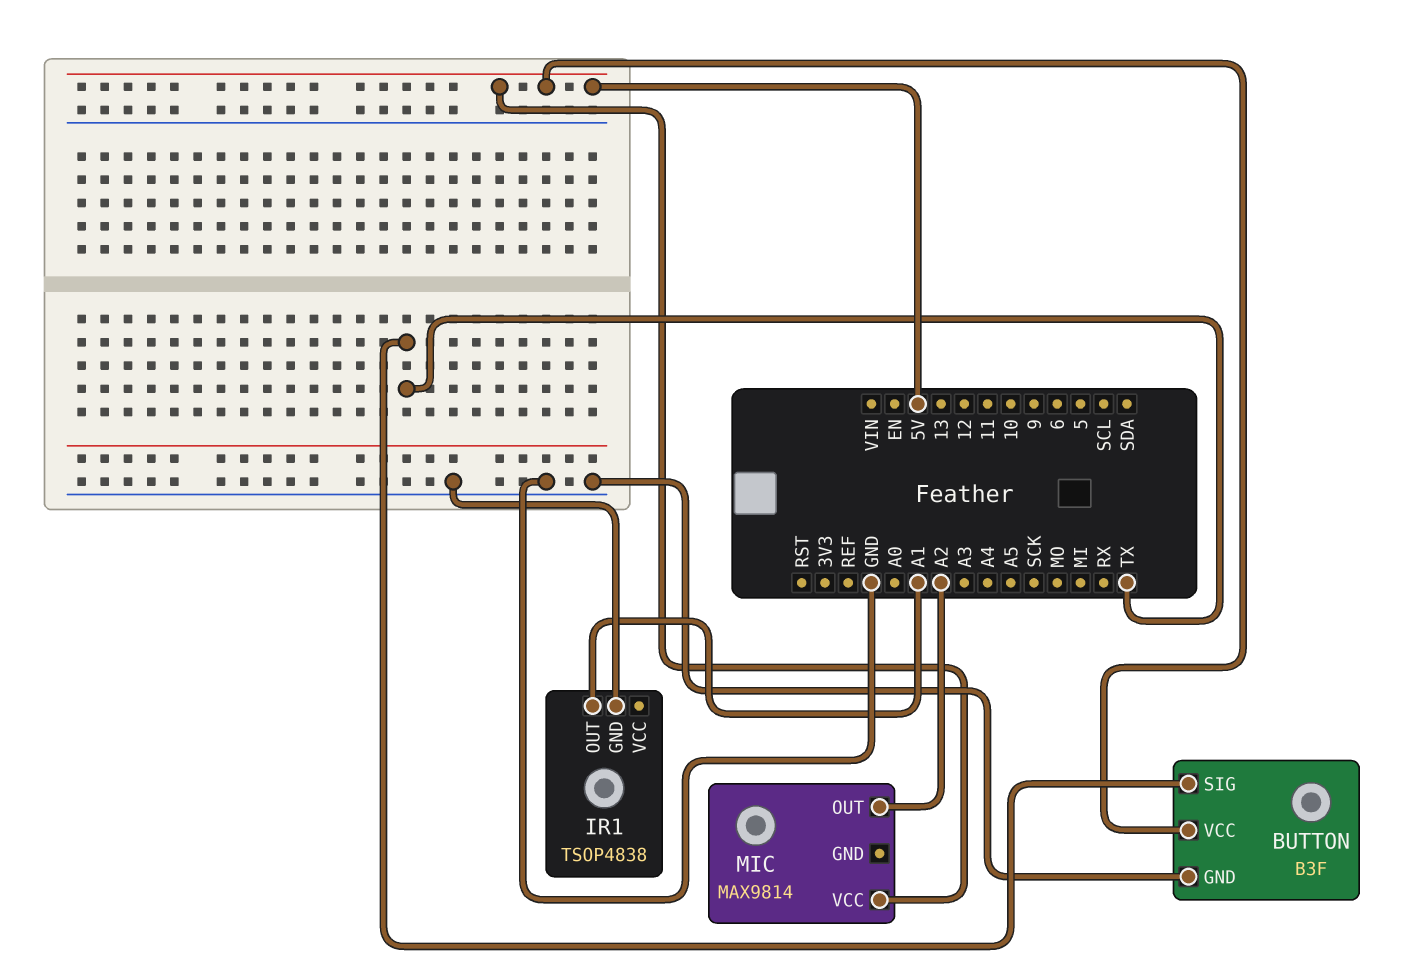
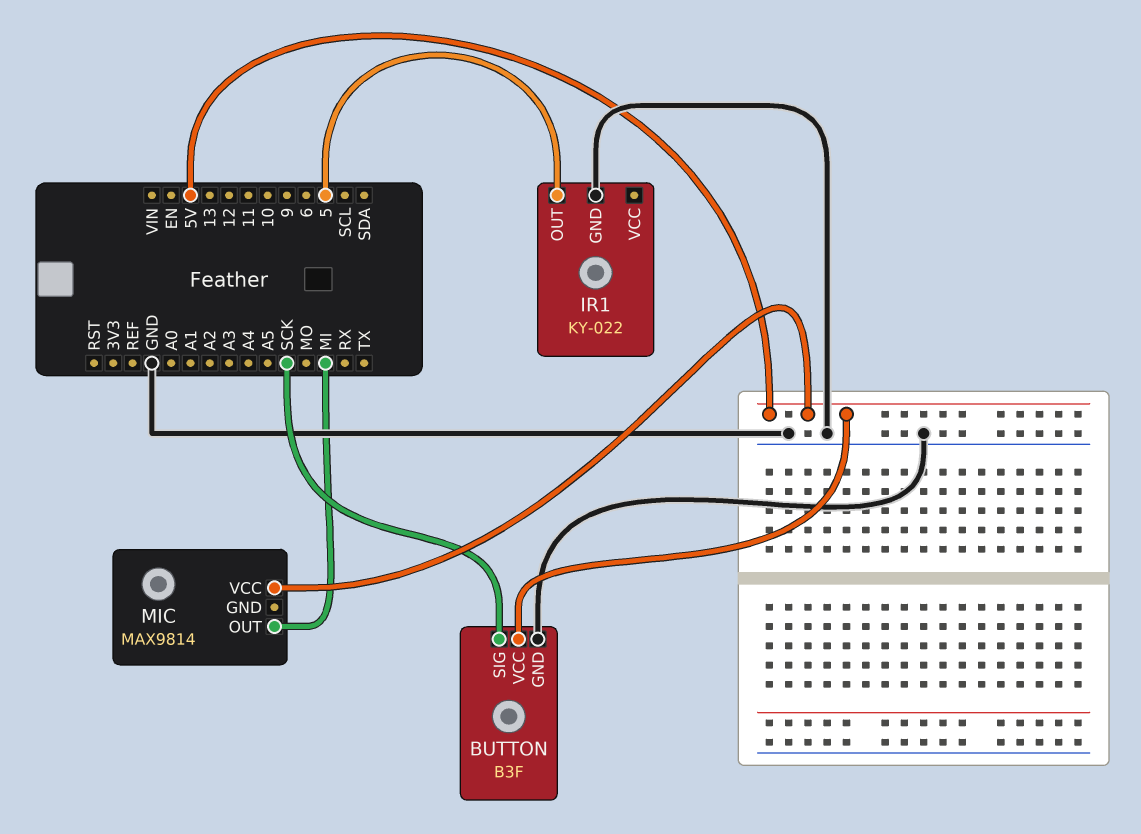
BUTTON pin SIG: TX -> SCK
IR1: TSOP4838 -> KY-022
IR1 pin OUT: A1 -> 5
MIC pin OUT: A2 -> MI

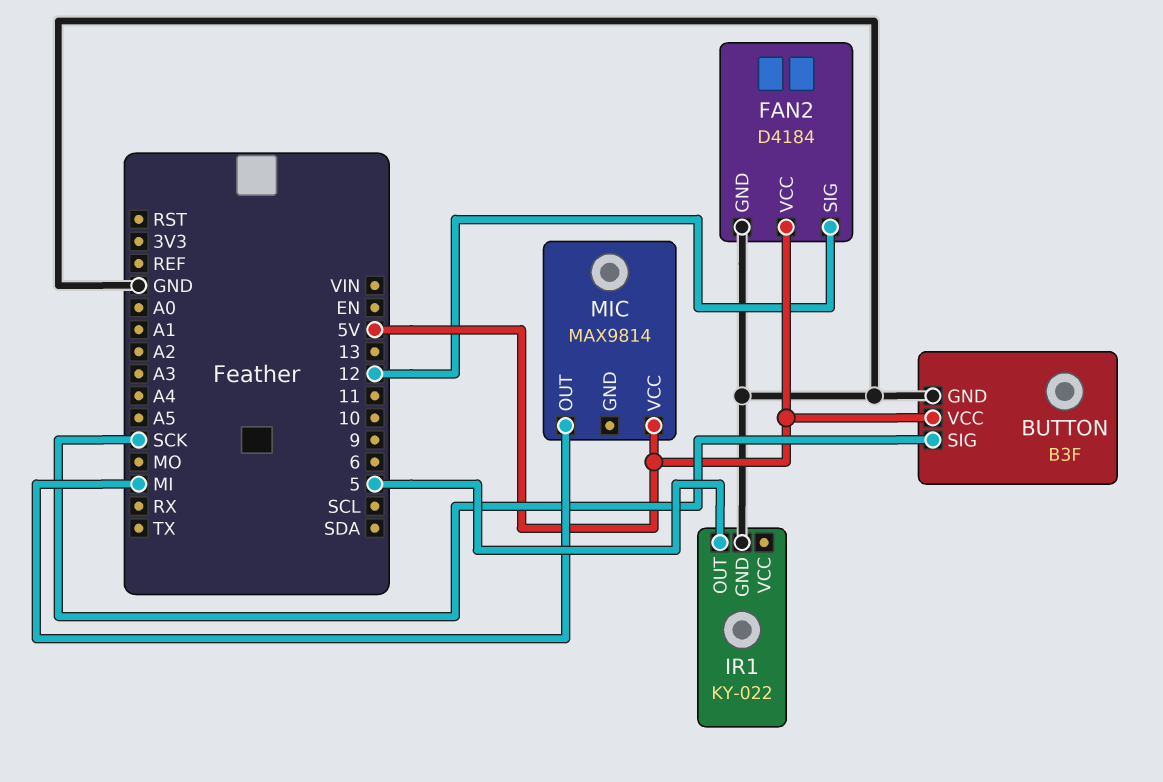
FAN2: none -> D4184
FAN2 pin GND: none -> GND
FAN2 pin SIG: none -> 12
FAN2 pin VCC: none -> 5V

